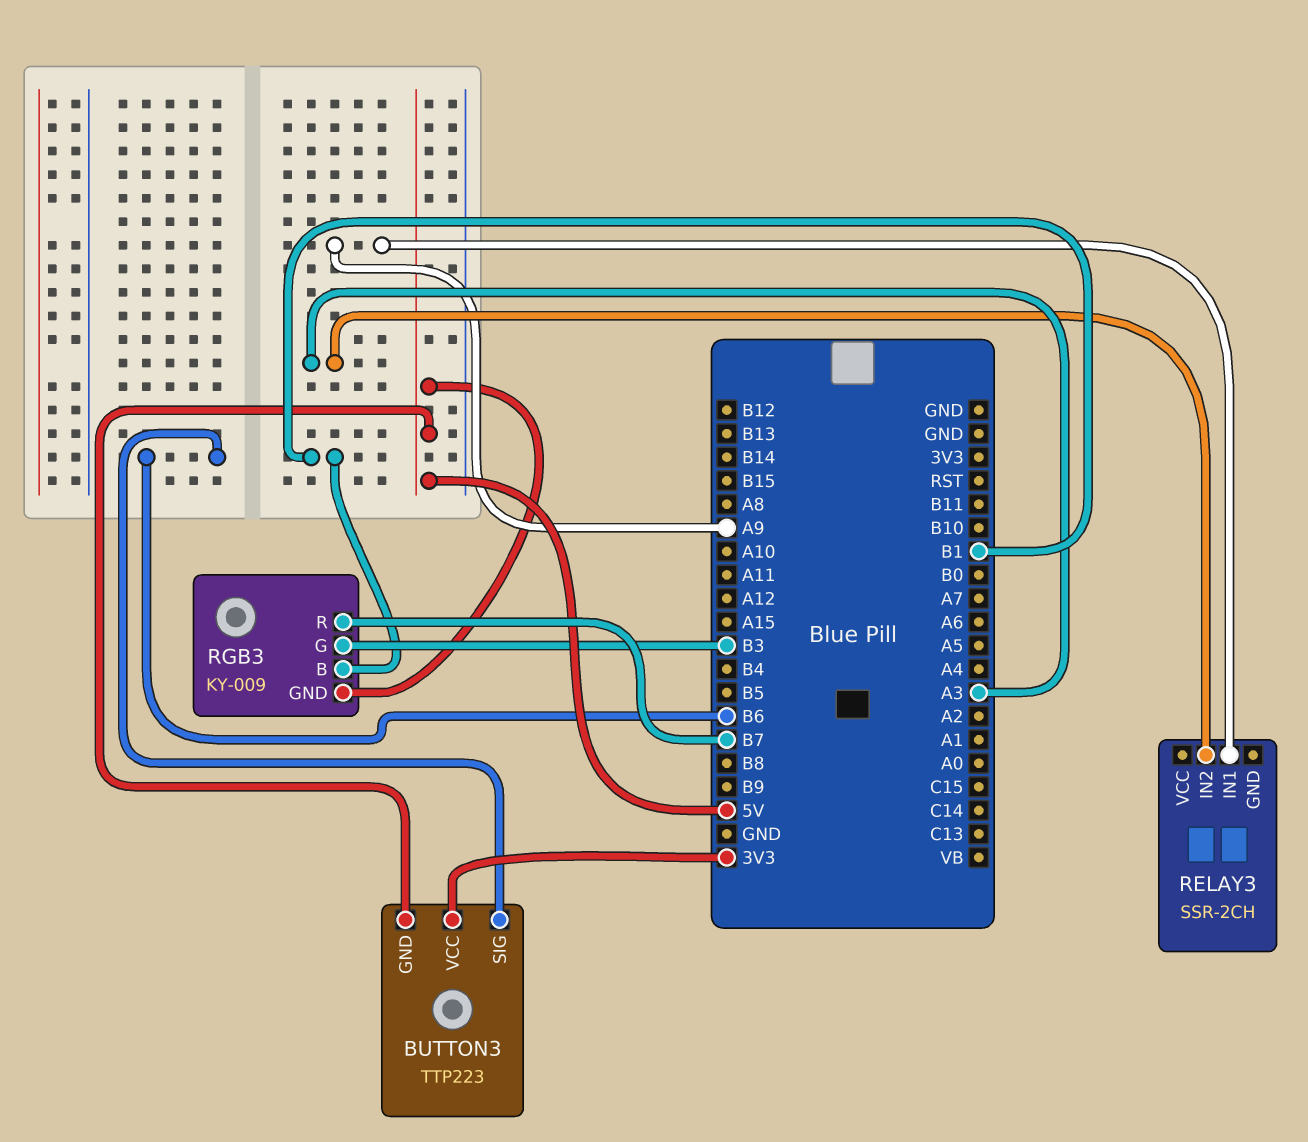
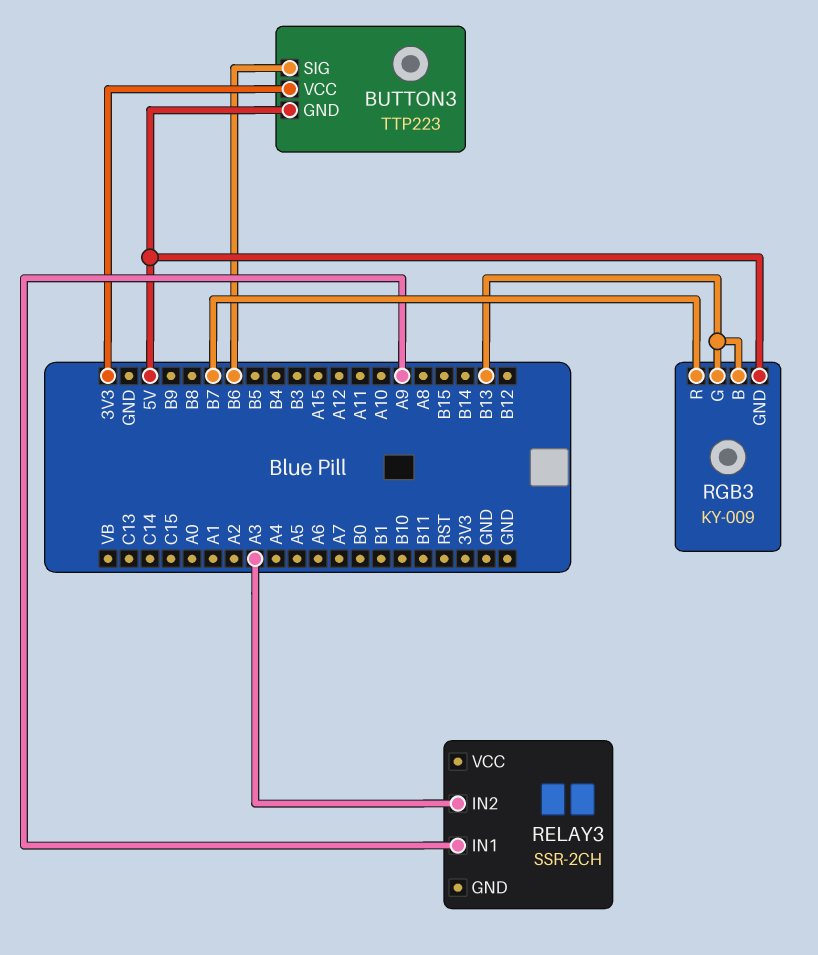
RGB3 pin B: B1 -> B13
RGB3 pin G: B3 -> B13

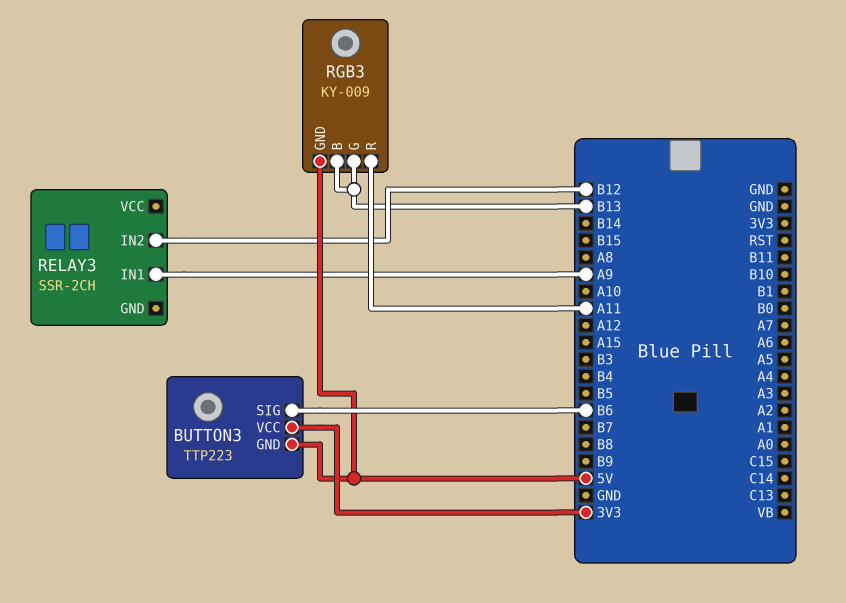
RELAY3 pin IN2: A3 -> B12
RGB3 pin R: B7 -> A11

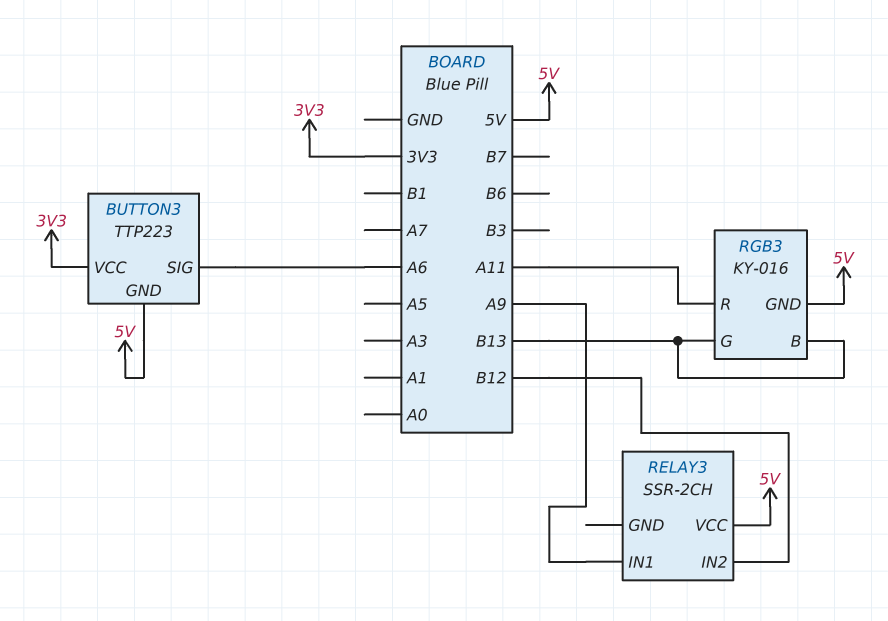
BUTTON3 pin SIG: B6 -> A6
RELAY3 pin VCC: none -> 5V
RGB3: KY-009 -> KY-016

